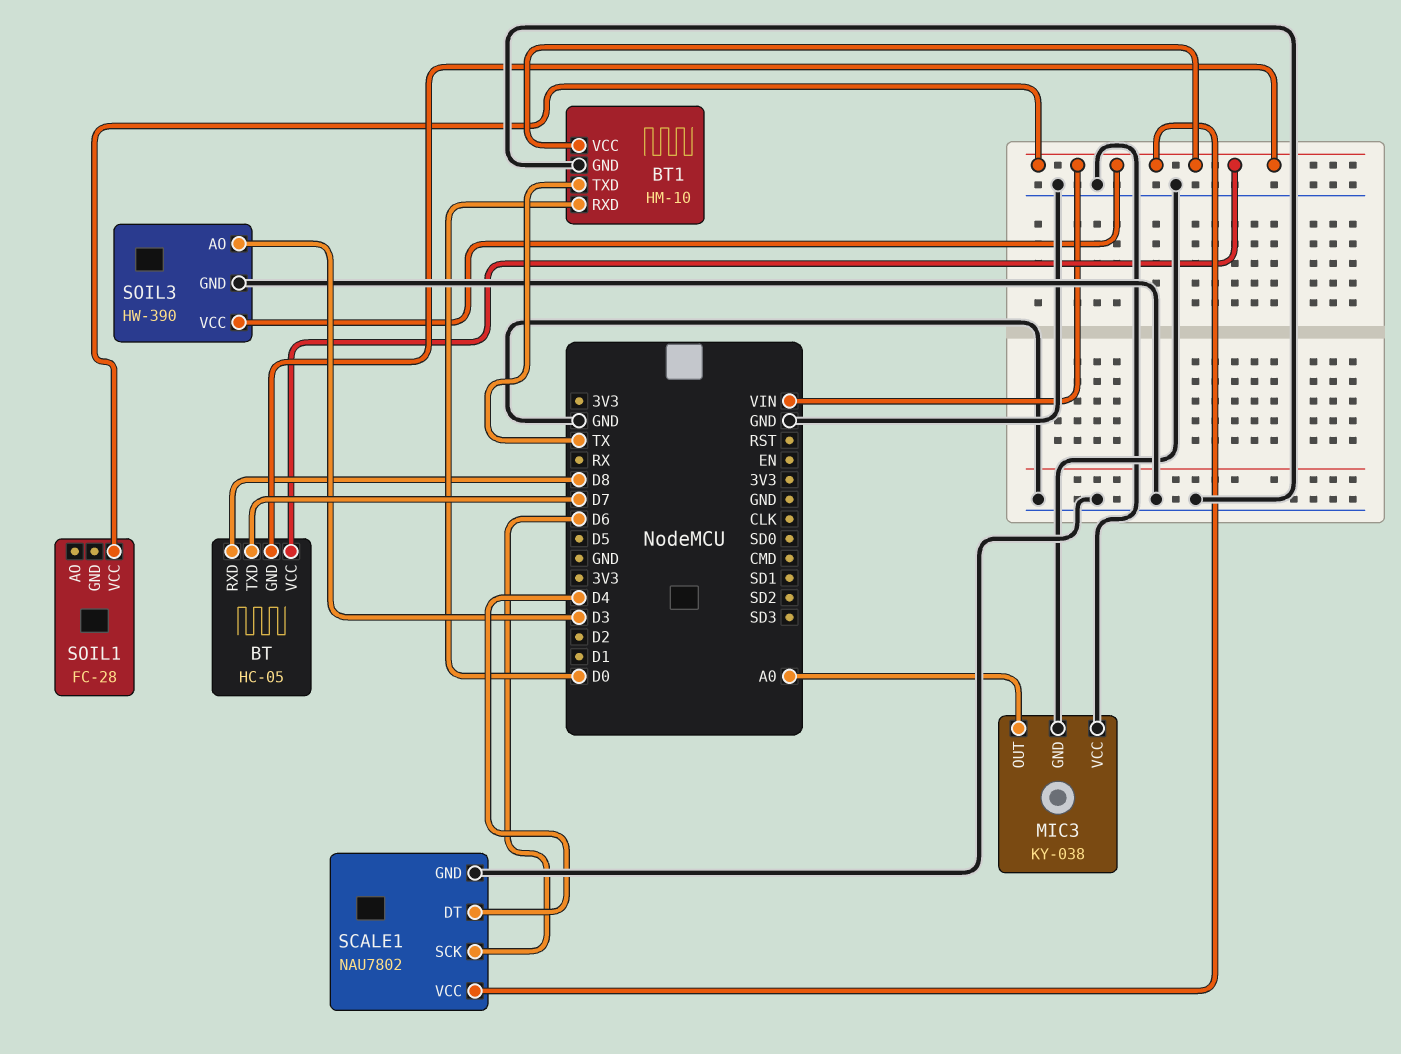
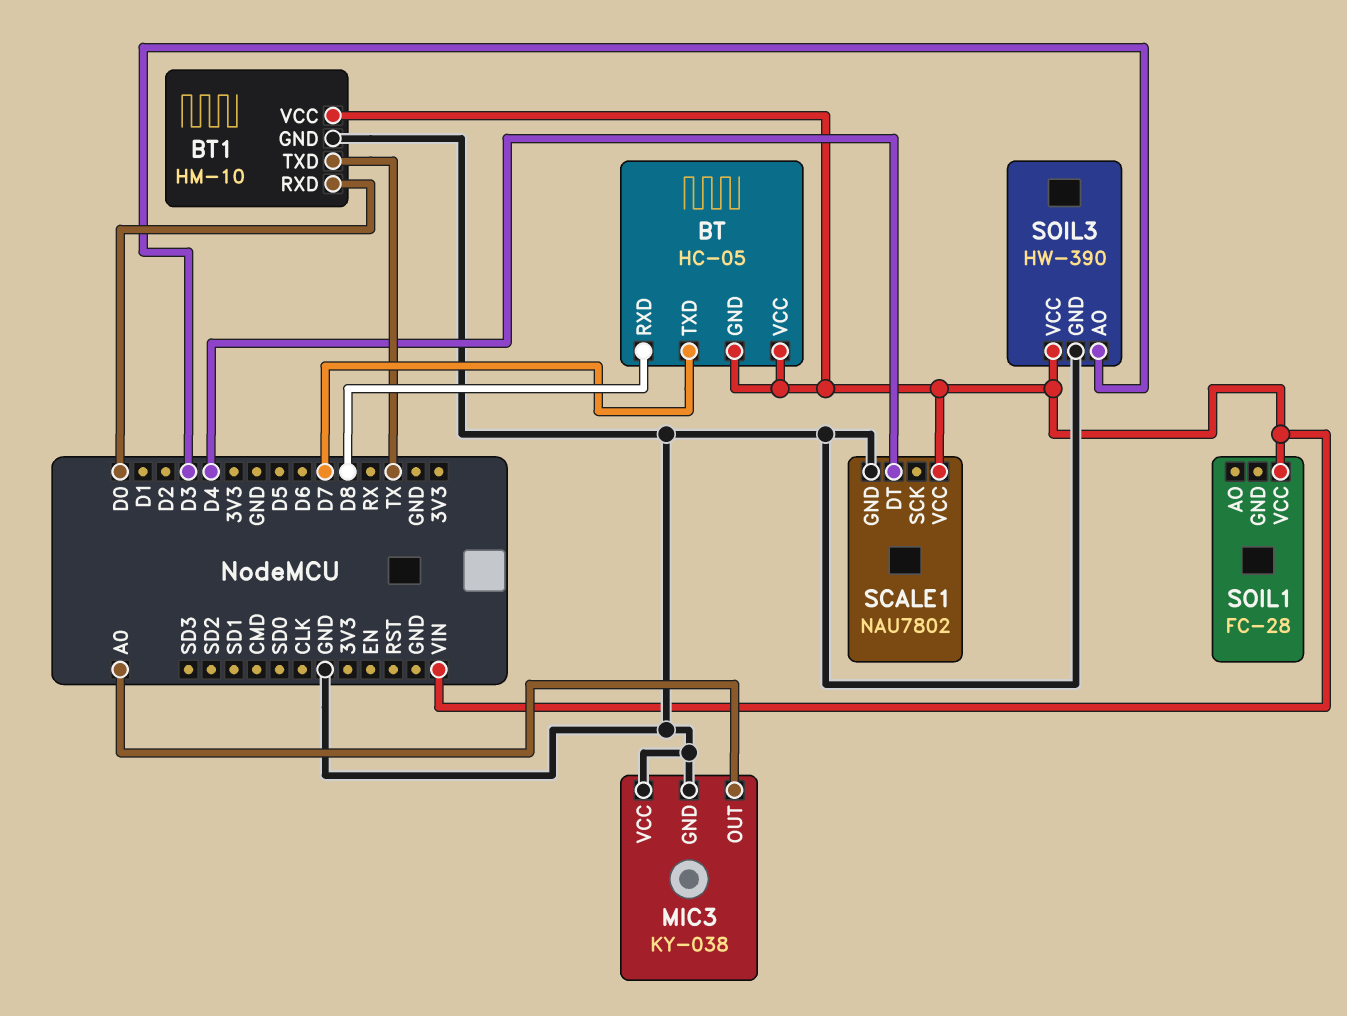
SCALE1 pin SCK: D6 -> none

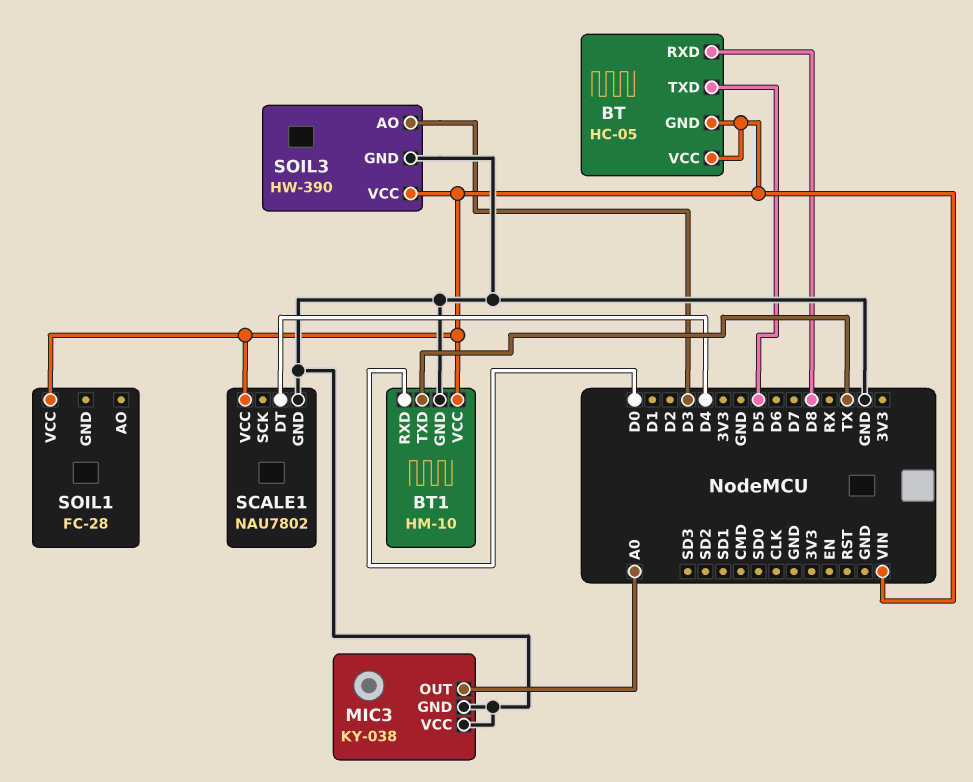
BT pin TXD: D7 -> D5

